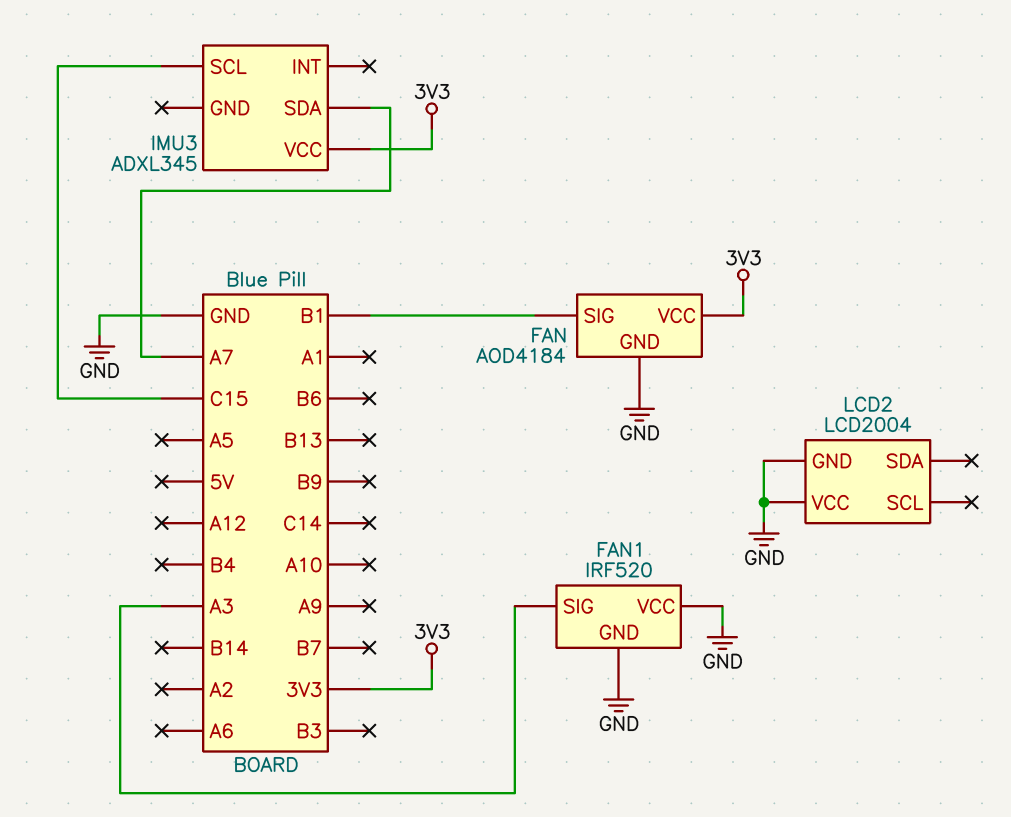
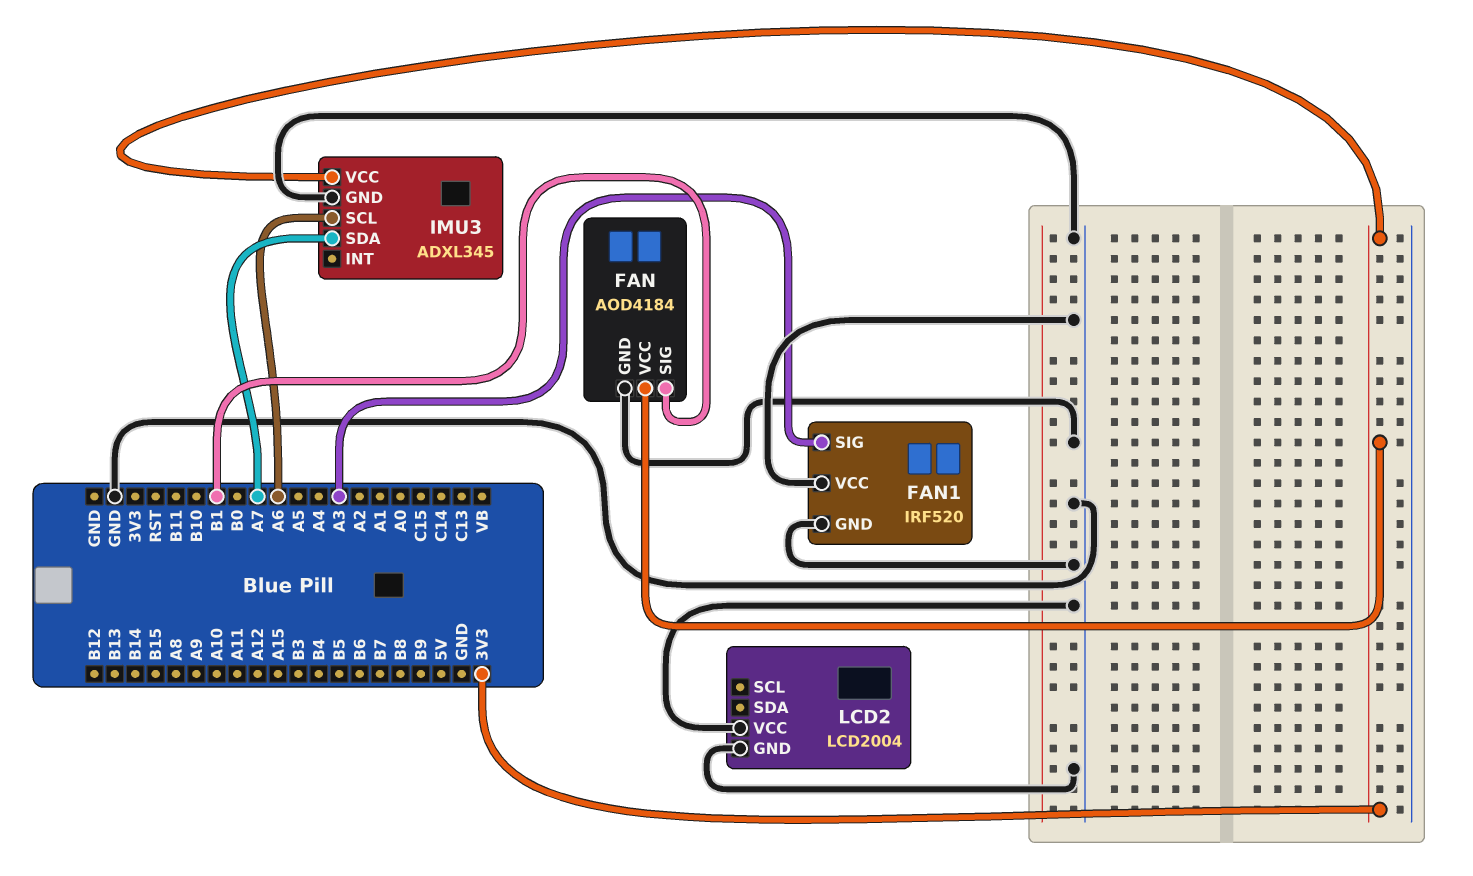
IMU3 pin GND: none -> GND
IMU3 pin SCL: C15 -> A6

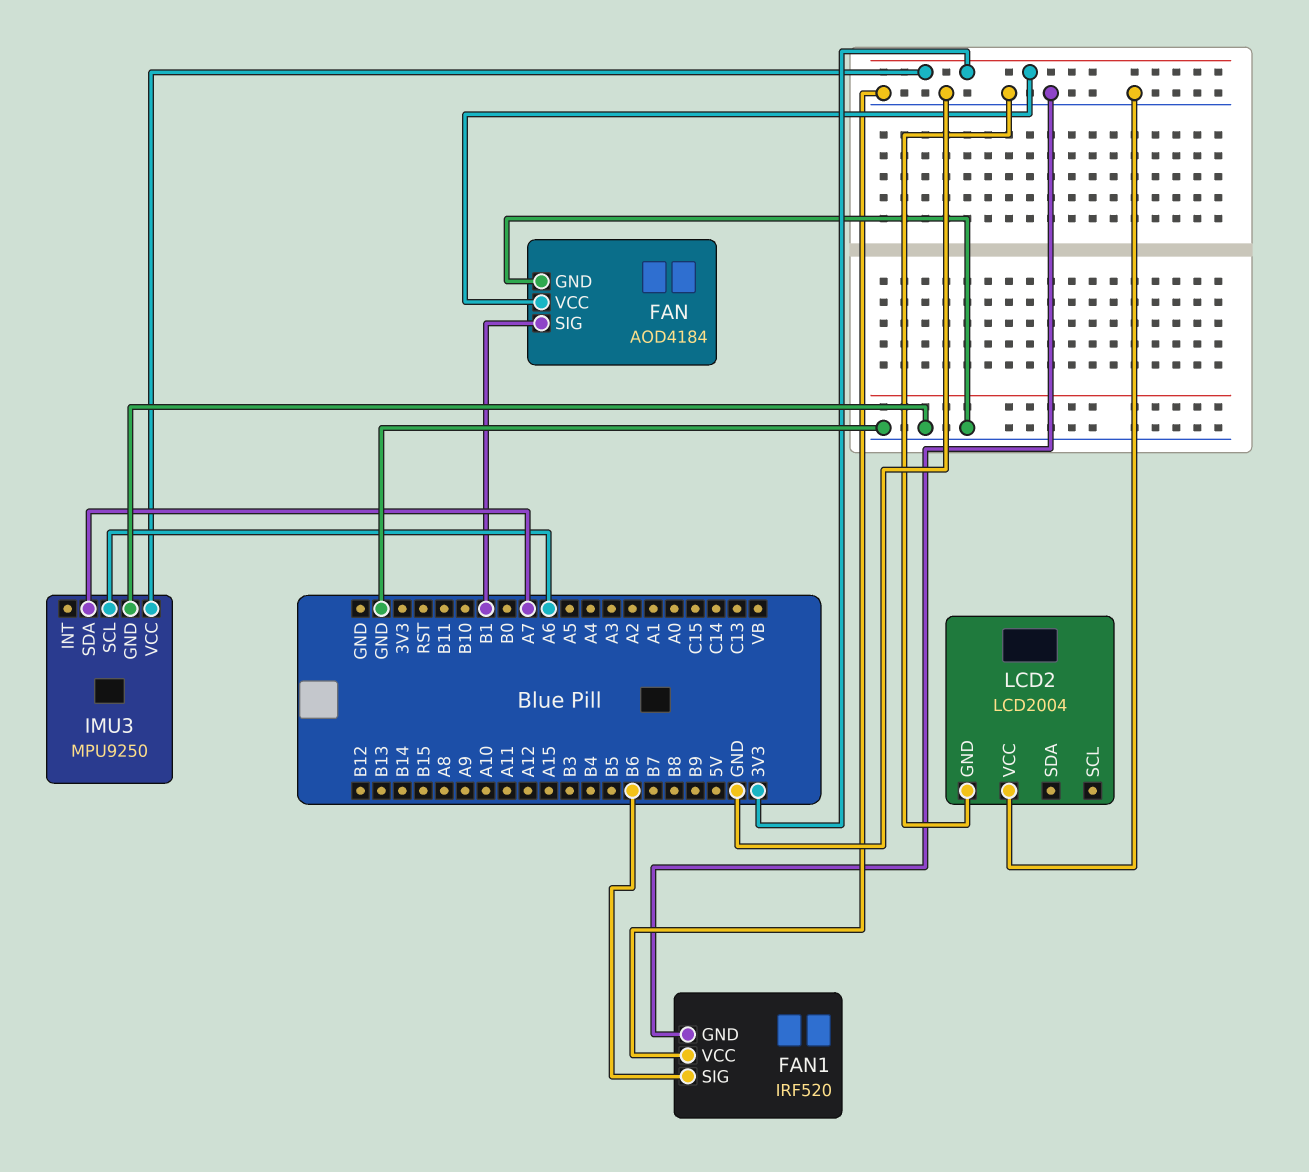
FAN1 pin SIG: A3 -> B6
IMU3: ADXL345 -> MPU9250

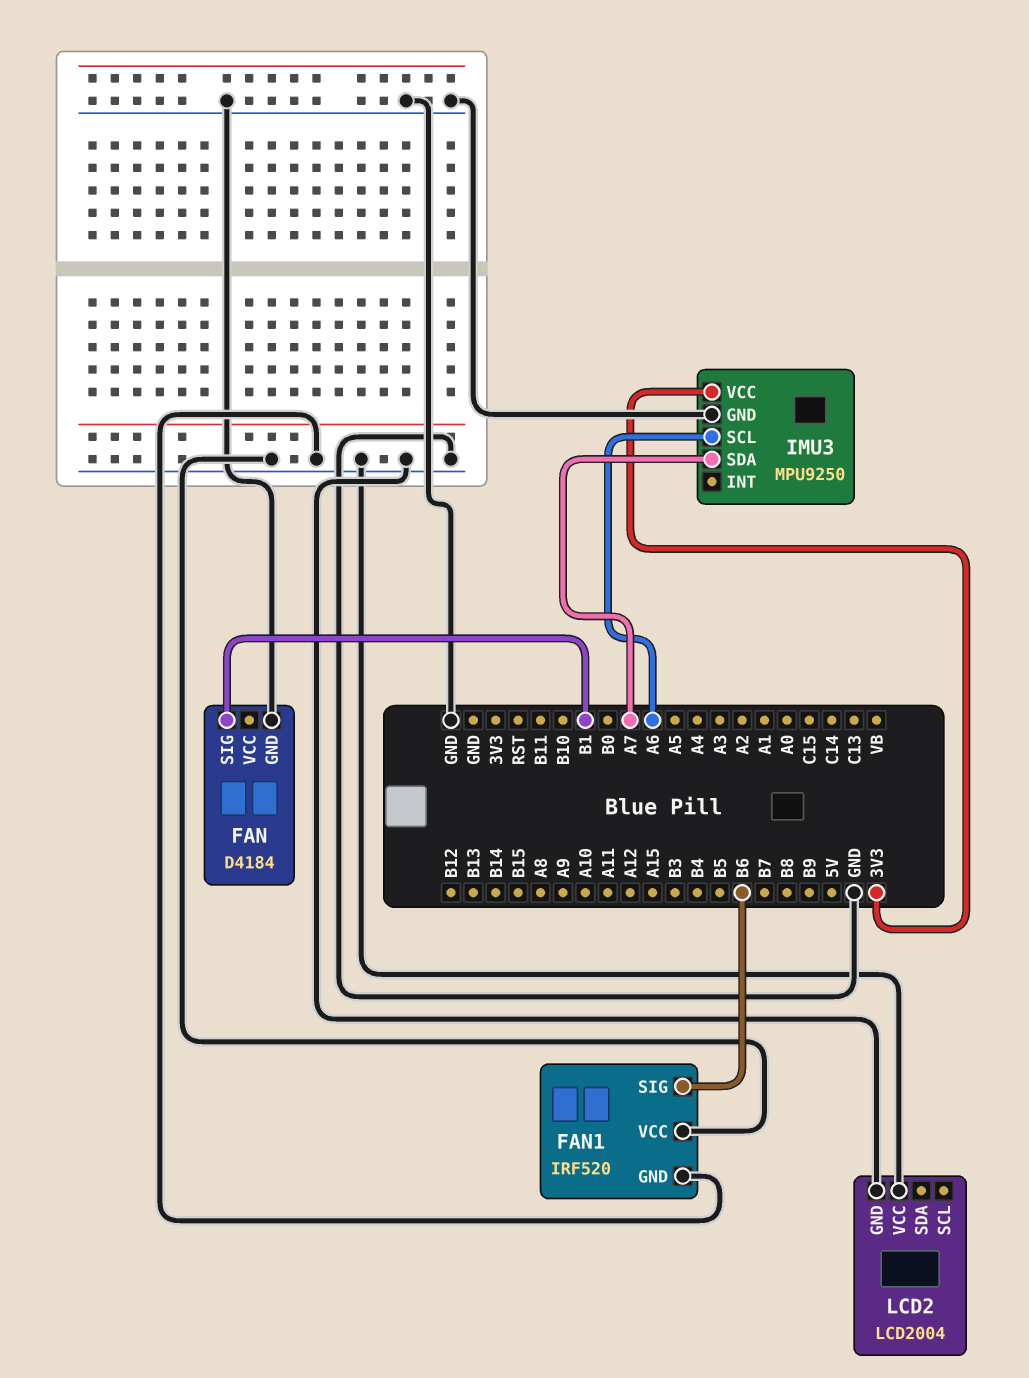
FAN: AOD4184 -> D4184
FAN pin VCC: 3V3 -> none

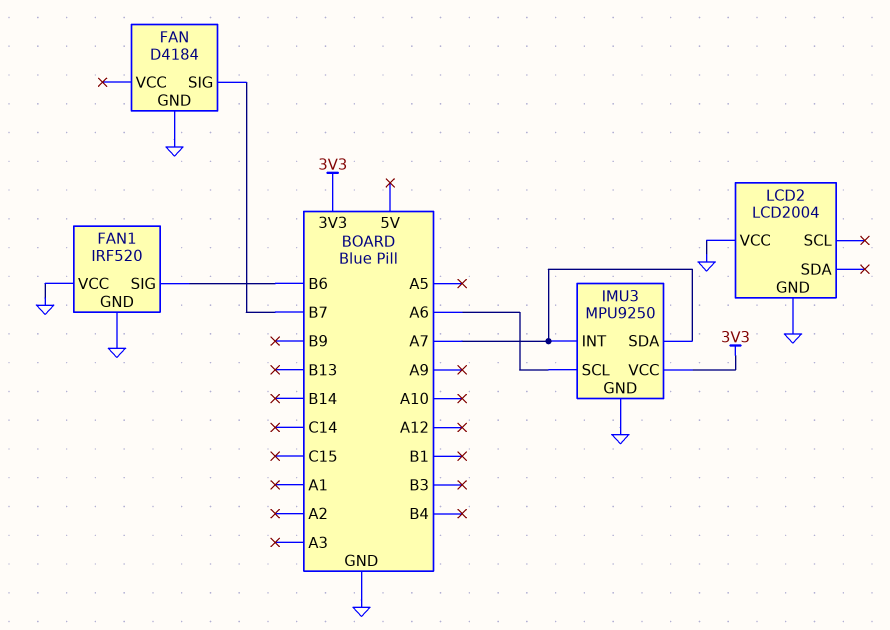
FAN pin SIG: B1 -> B7
IMU3 pin INT: none -> A7

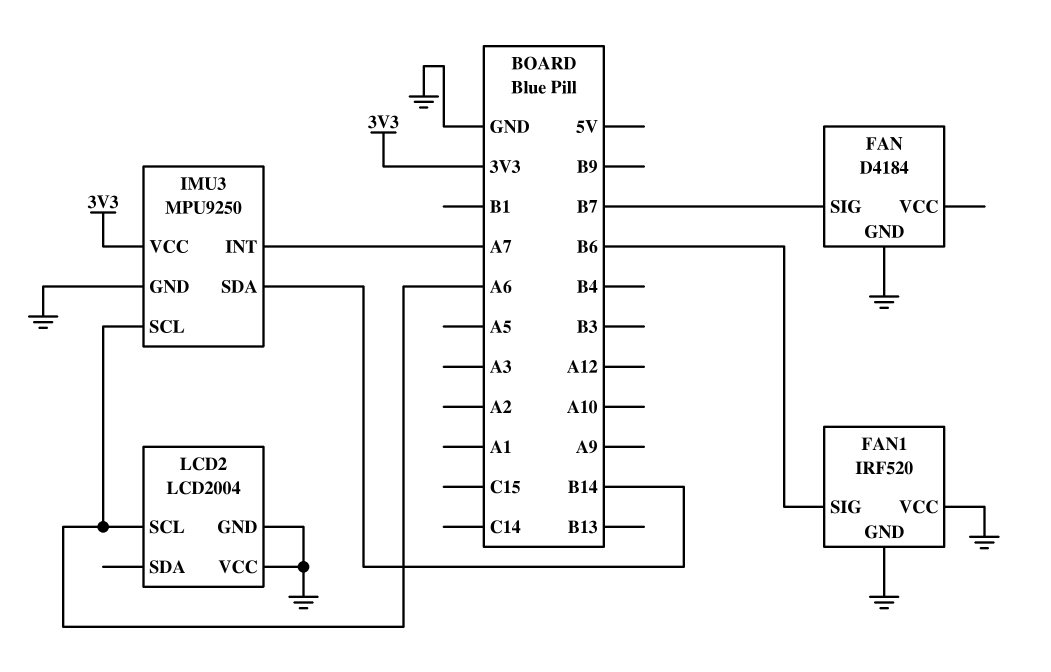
IMU3 pin SDA: A7 -> B14
LCD2 pin SCL: none -> A6

